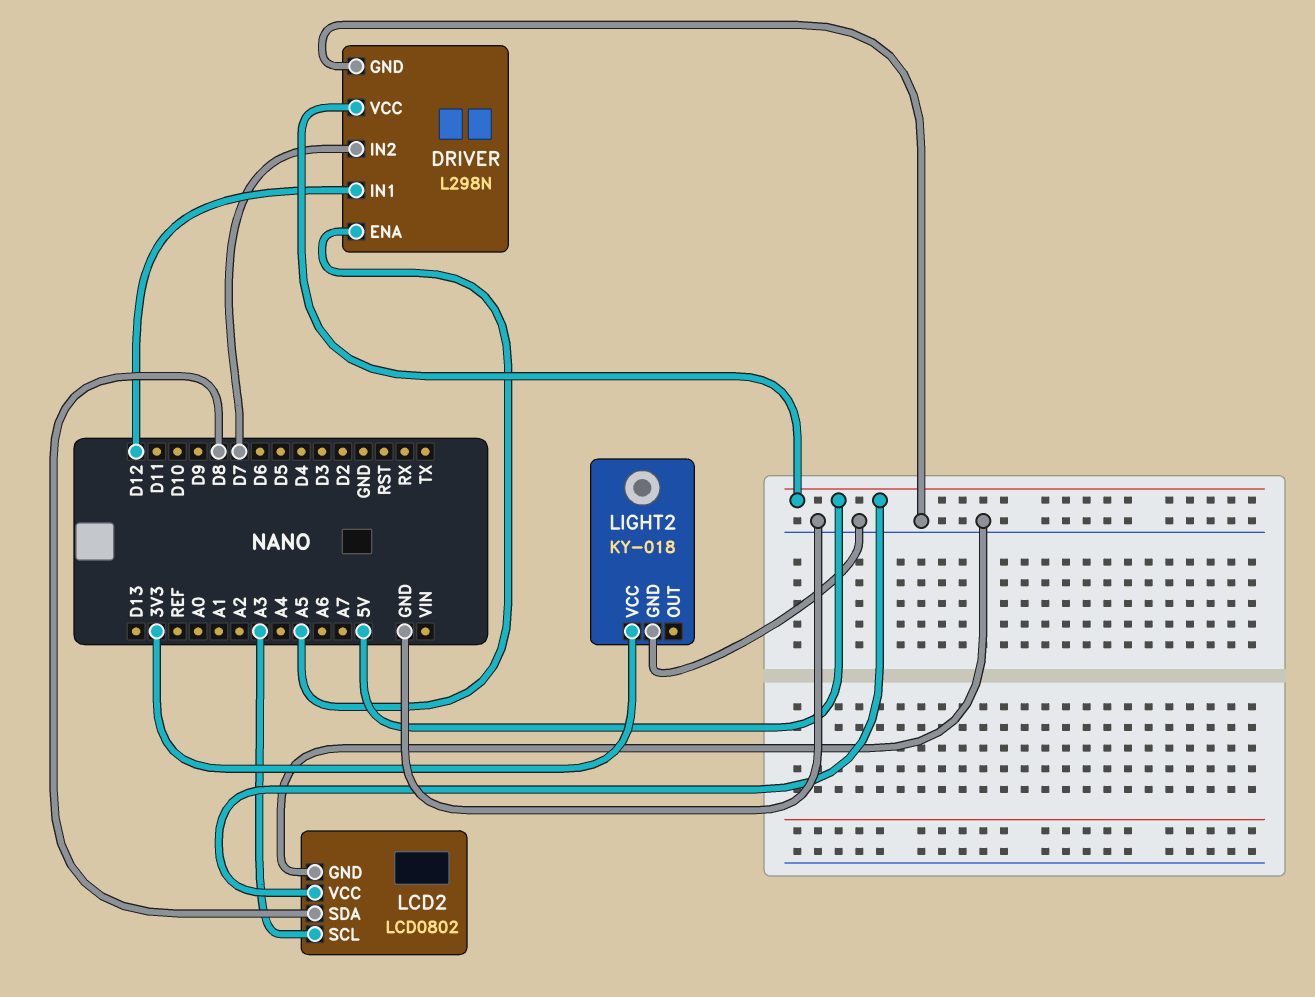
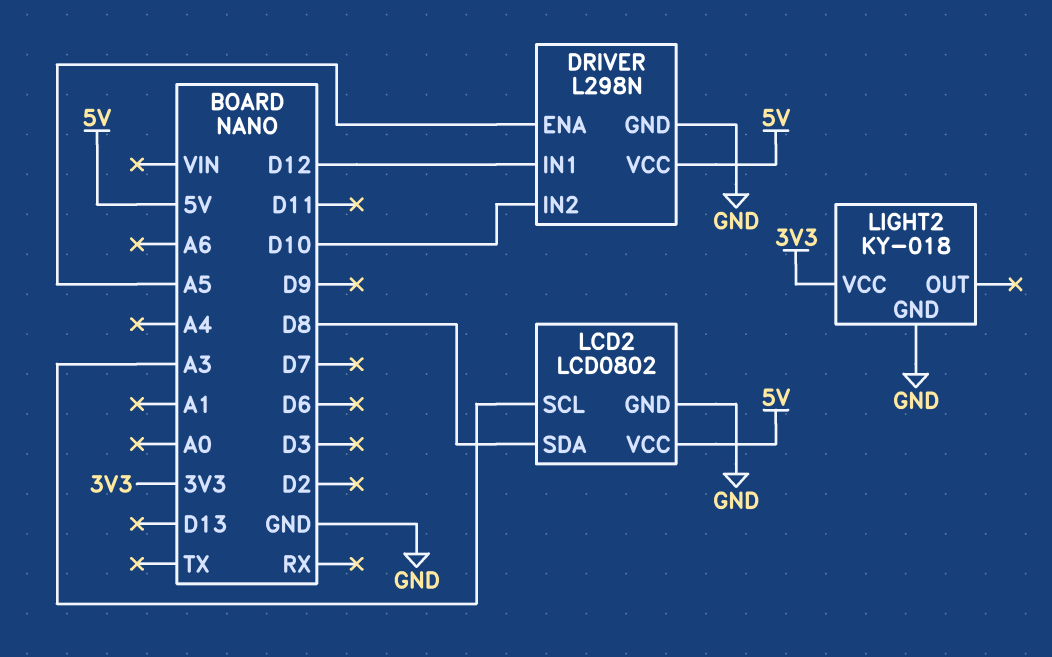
DRIVER pin IN2: D7 -> D10

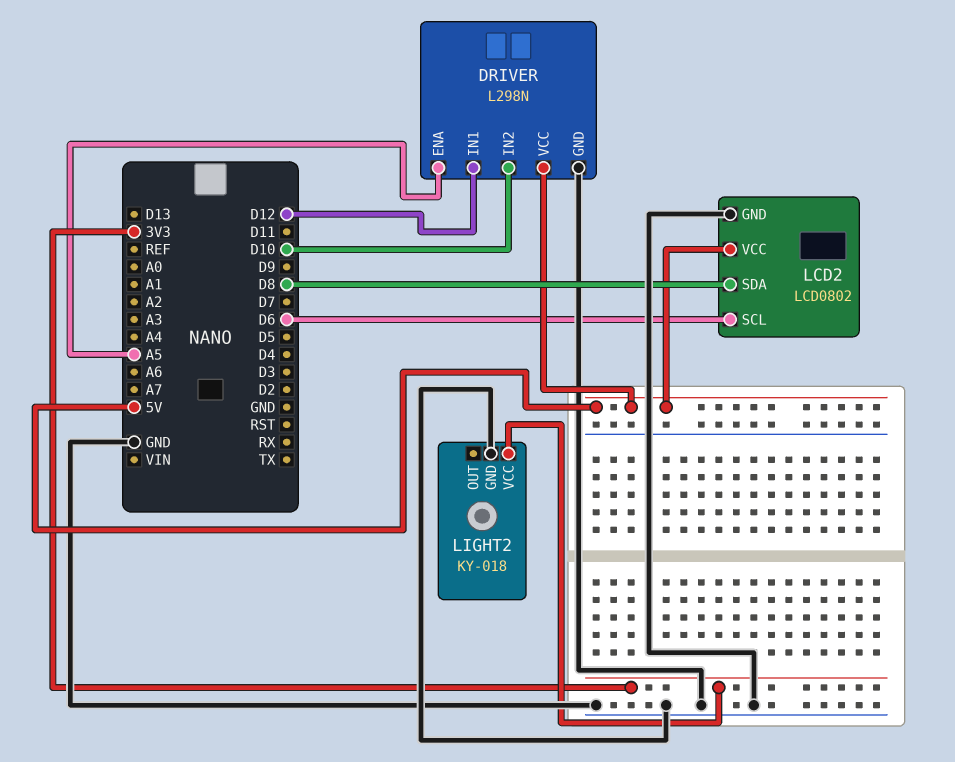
LCD2 pin SCL: A3 -> D6

